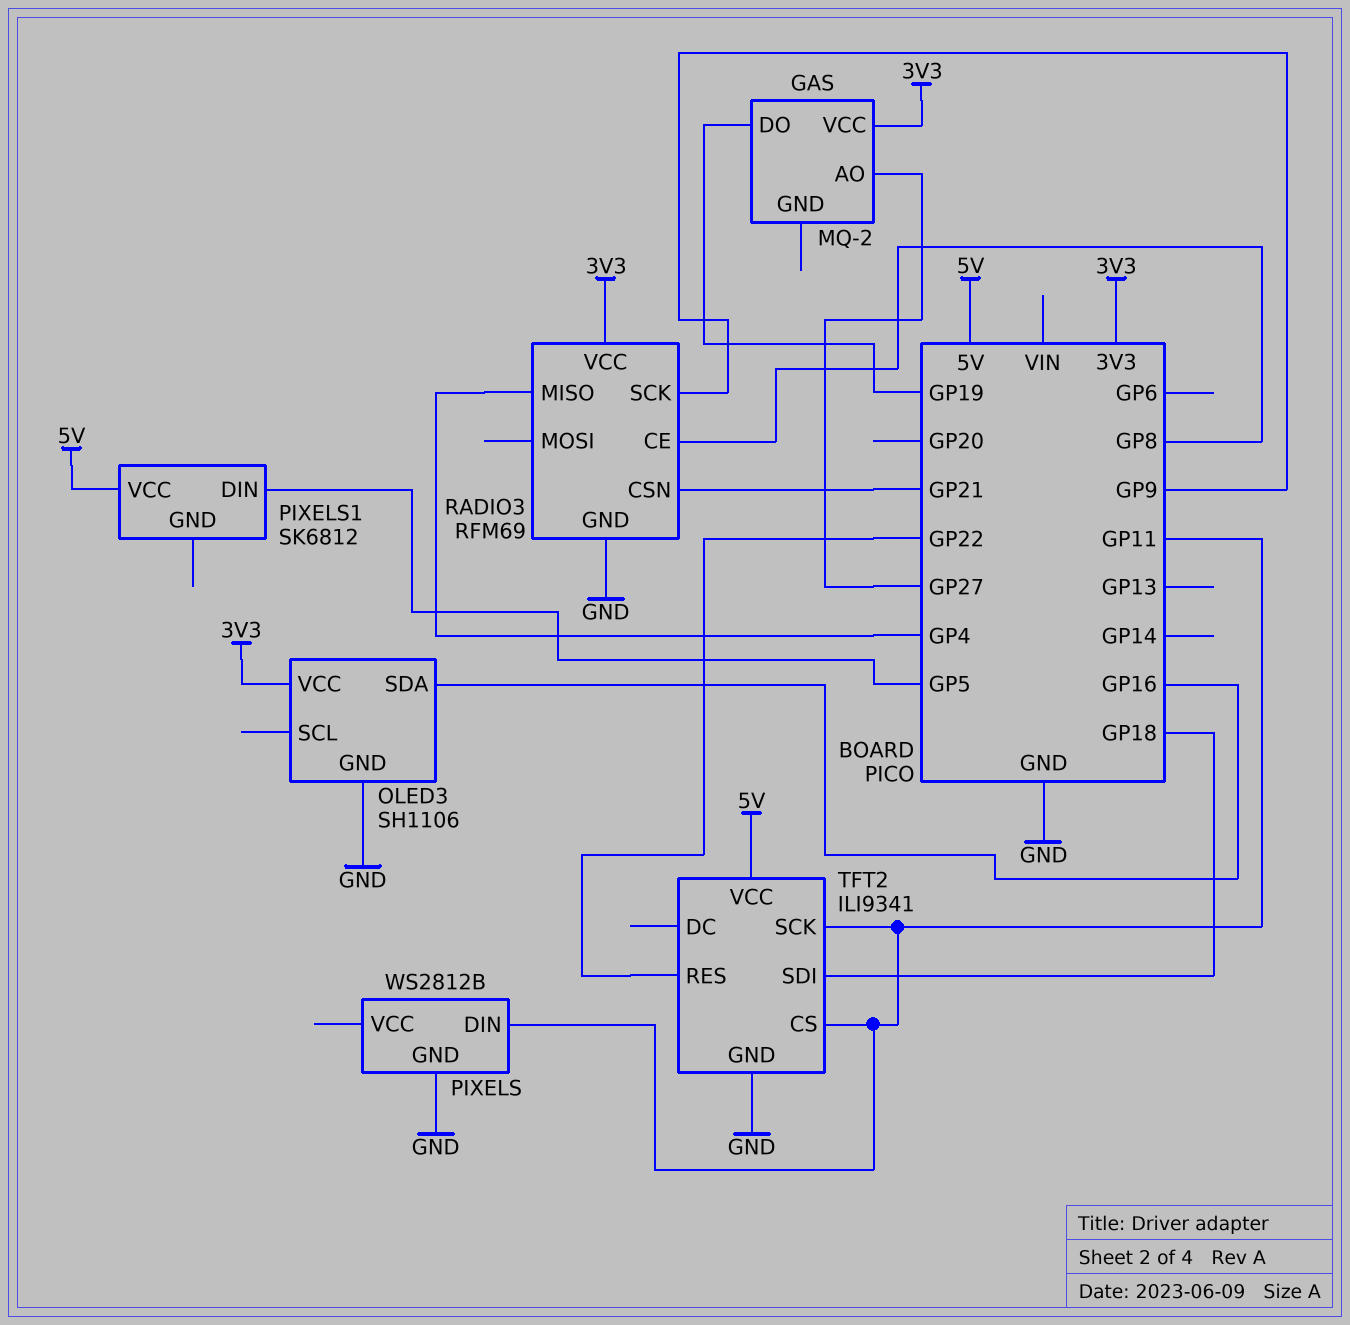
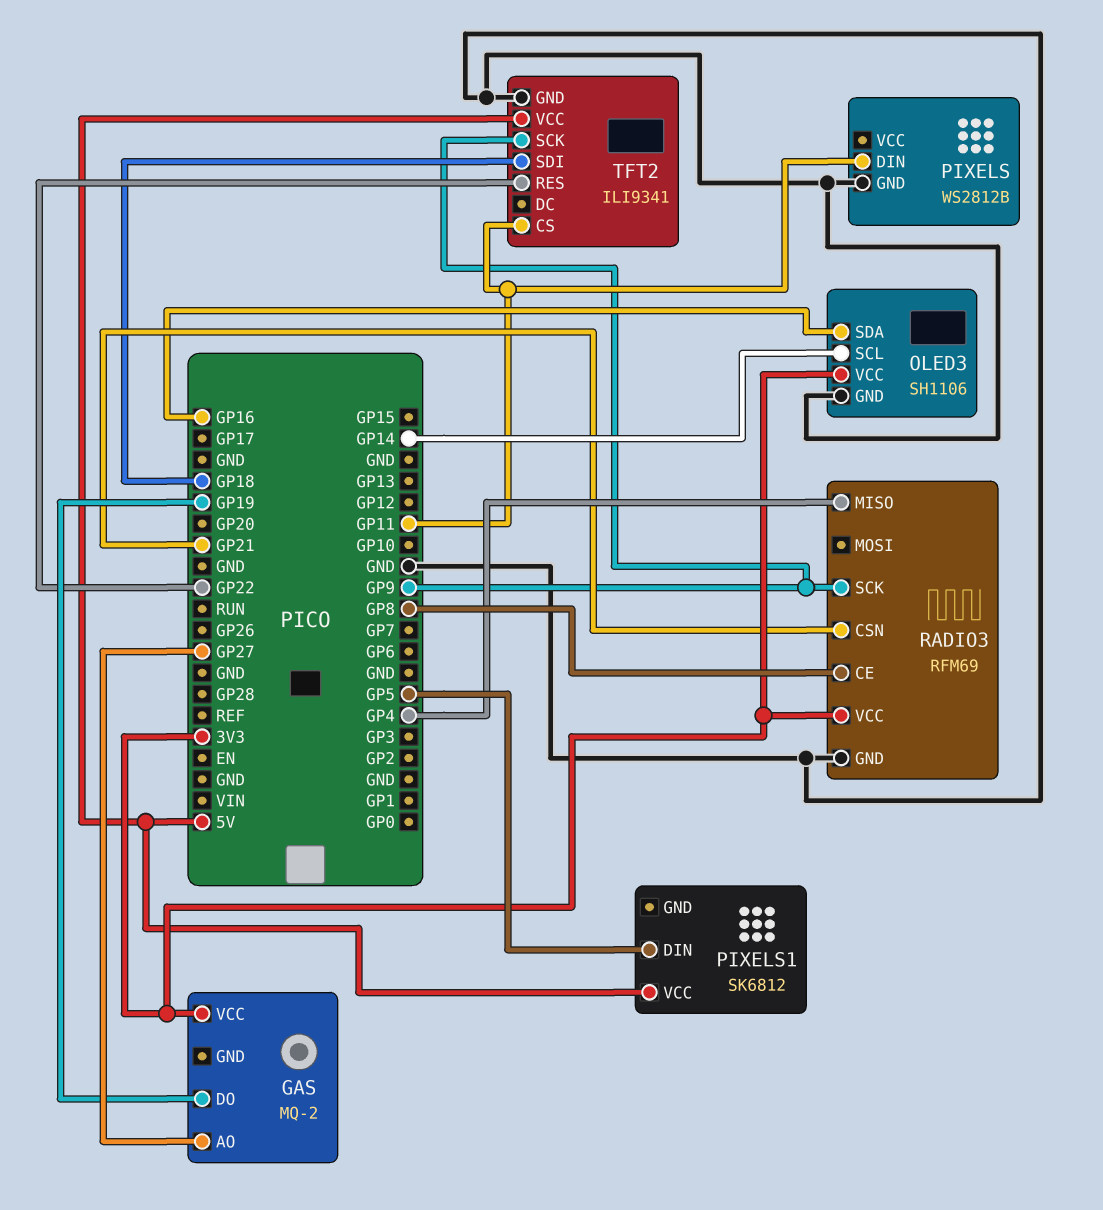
OLED3 pin SCL: none -> GP14
TFT2 pin SCK: GP11 -> GP9

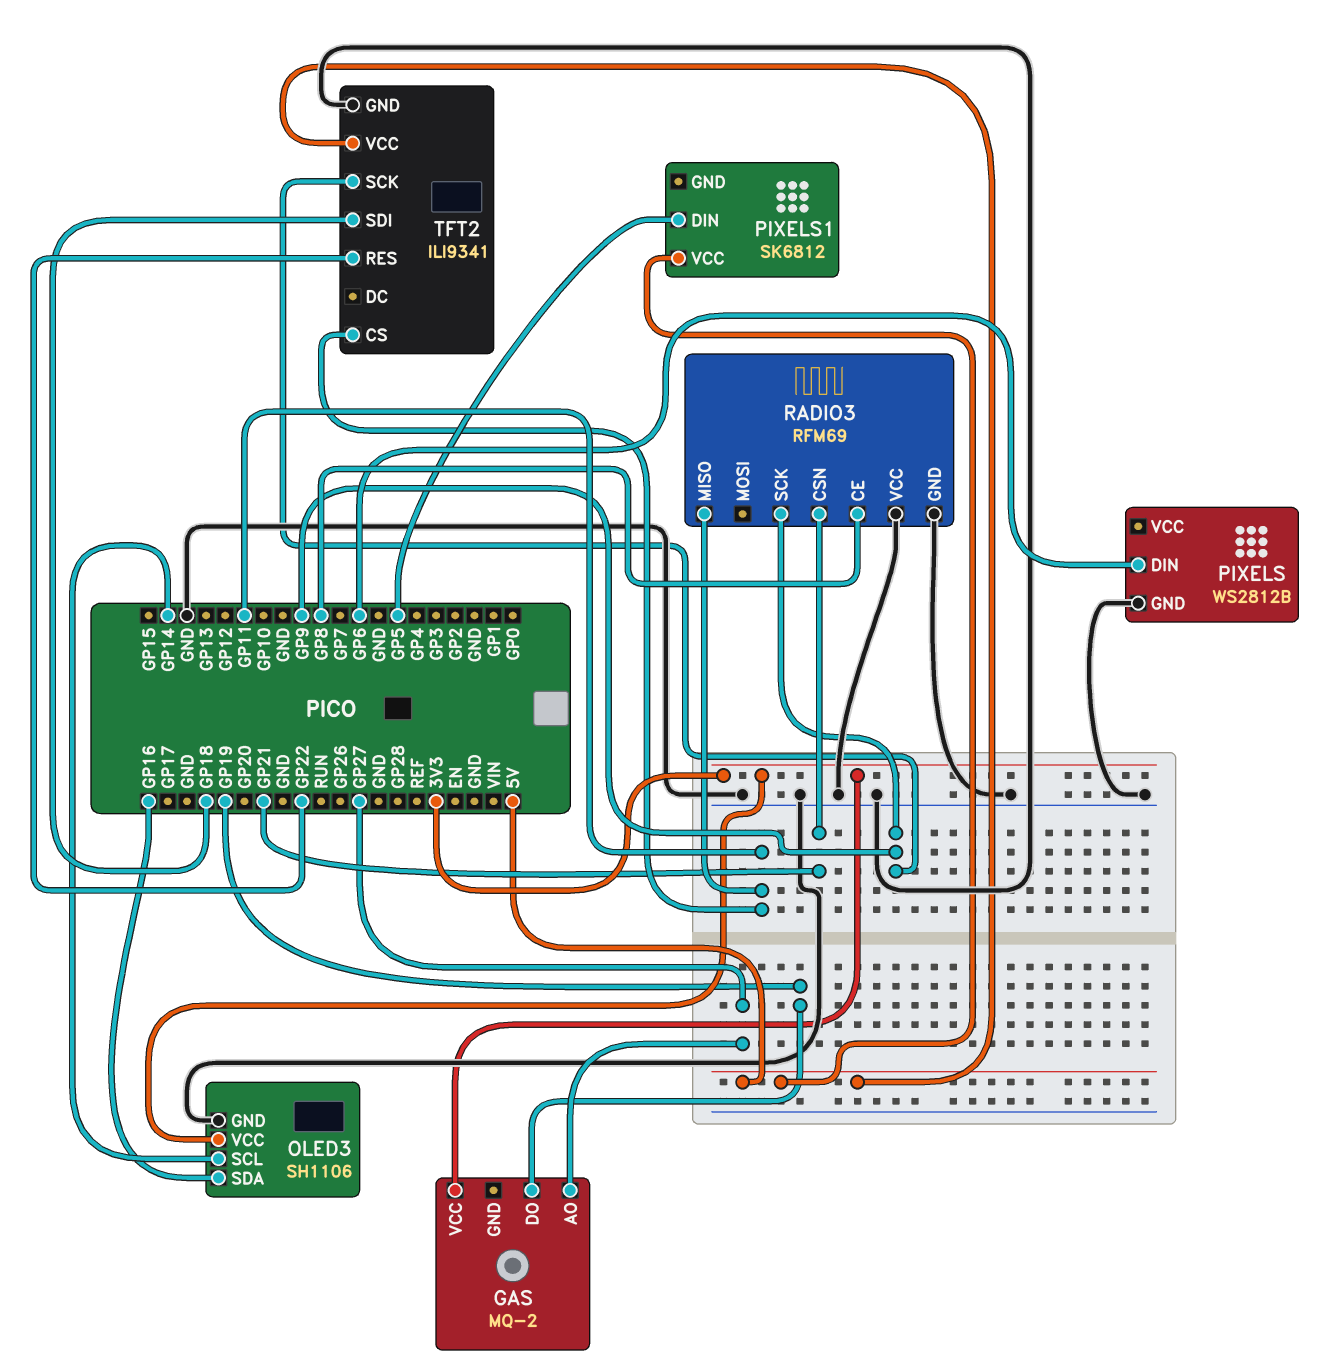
PIXELS pin DIN: GP11 -> GP6
RADIO3 pin MISO: GP4 -> GP11
RADIO3 pin VCC: 3V3 -> GND

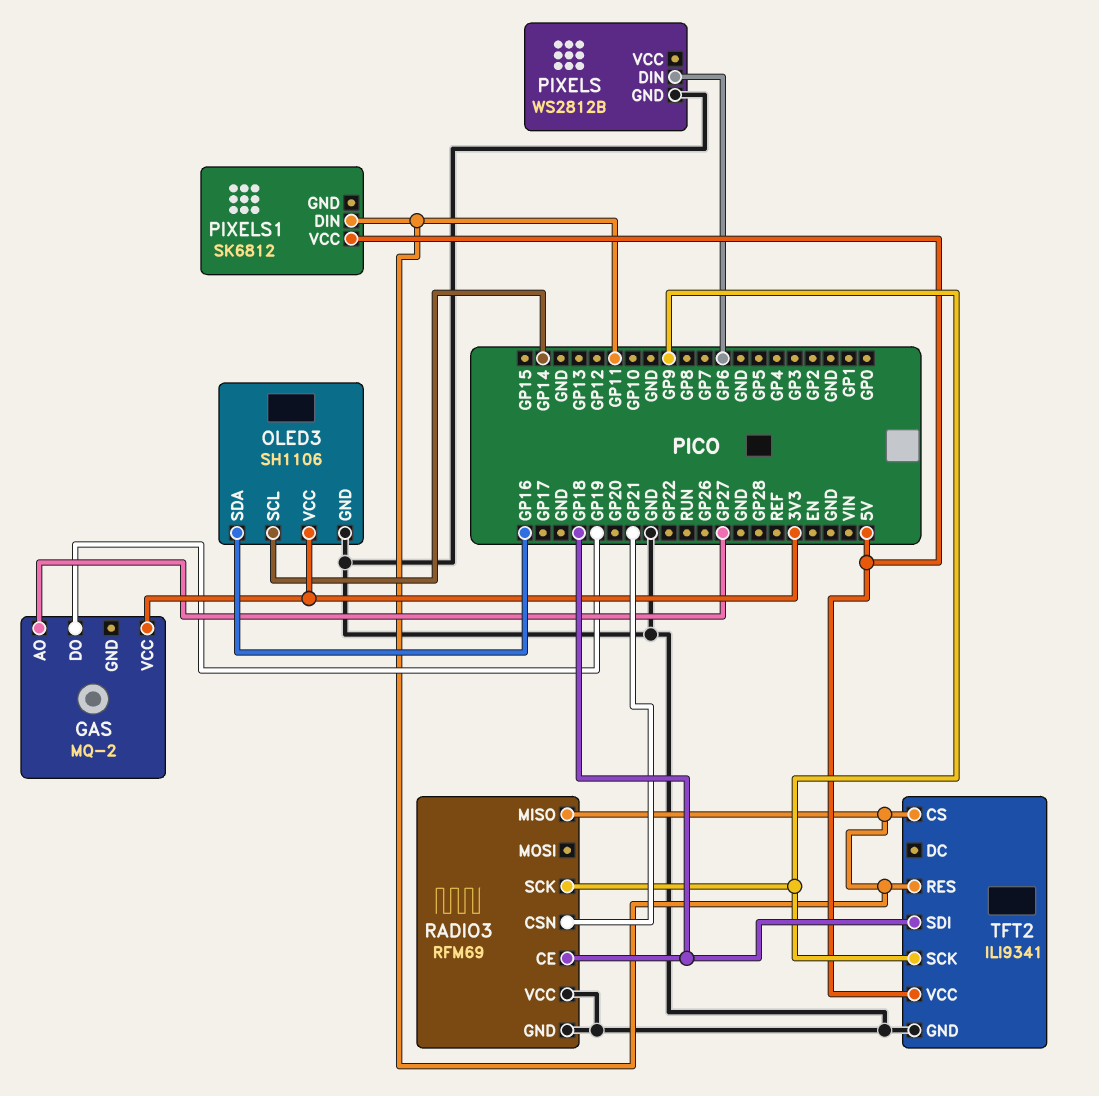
PIXELS1 pin DIN: GP5 -> GP11
RADIO3 pin CE: GP8 -> GP18
TFT2 pin RES: GP22 -> GP11

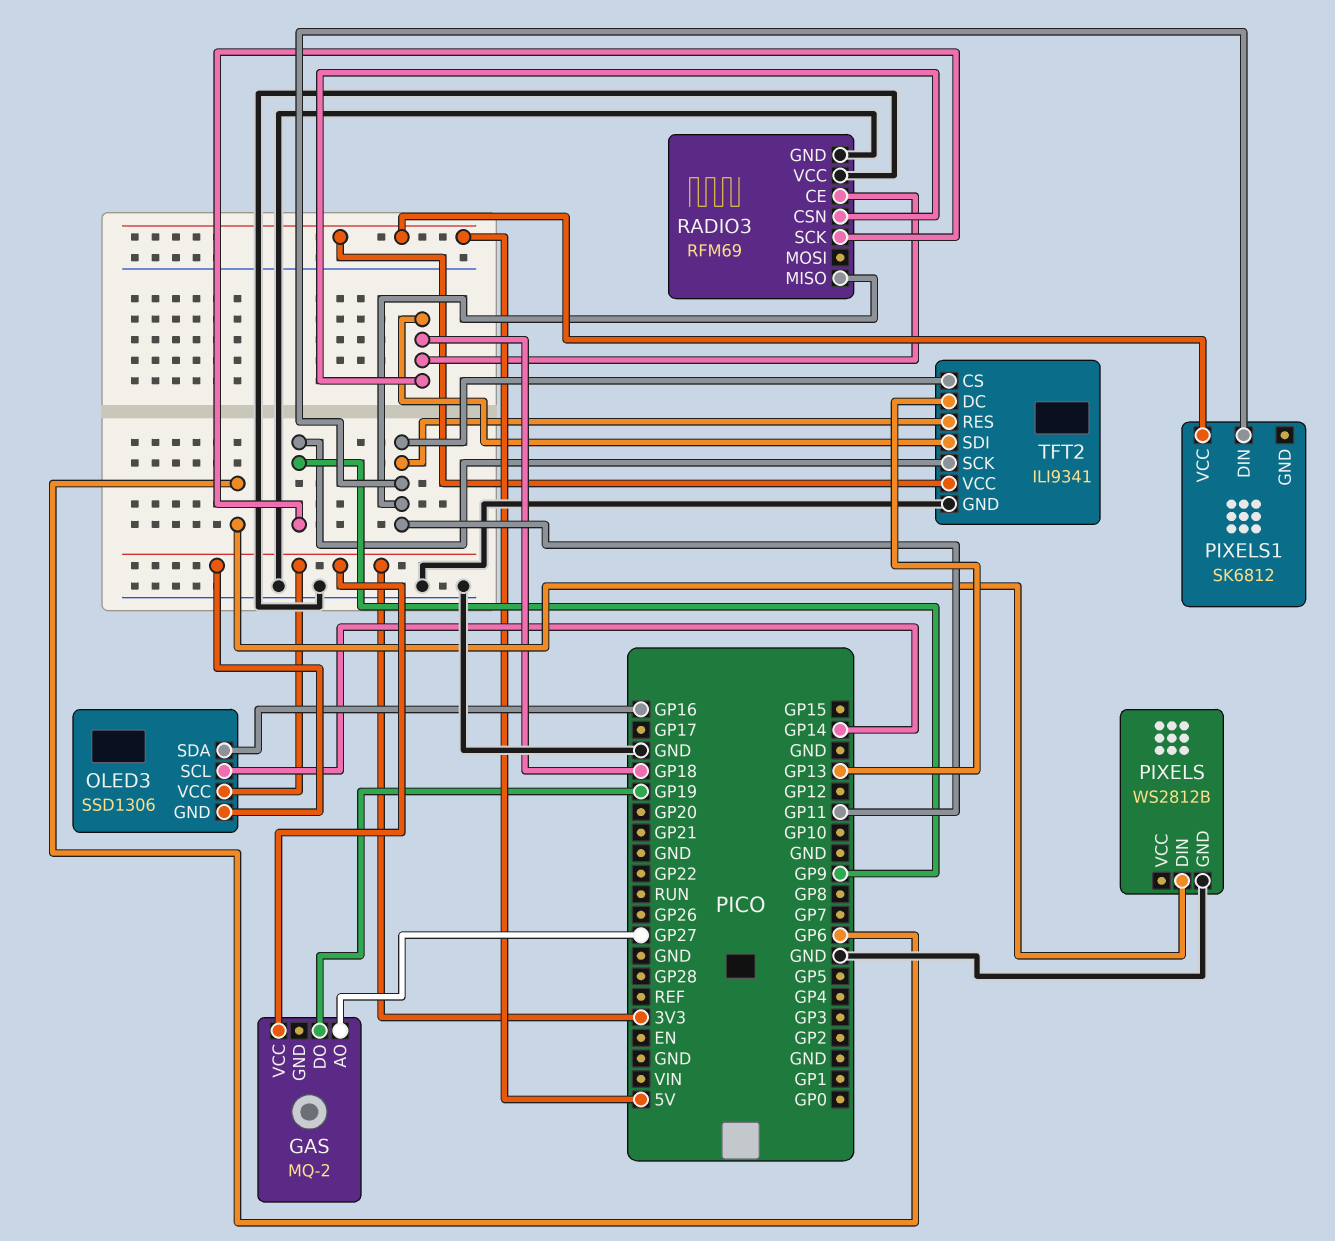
OLED3: SH1106 -> SSD1306
OLED3 pin GND: GND -> 3V3
RADIO3 pin CSN: GP21 -> GP18
TFT2 pin DC: none -> GP13

